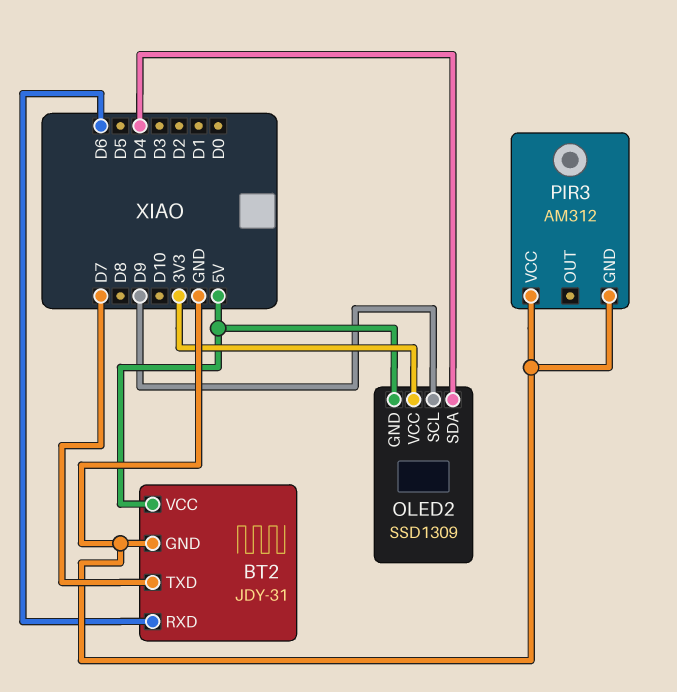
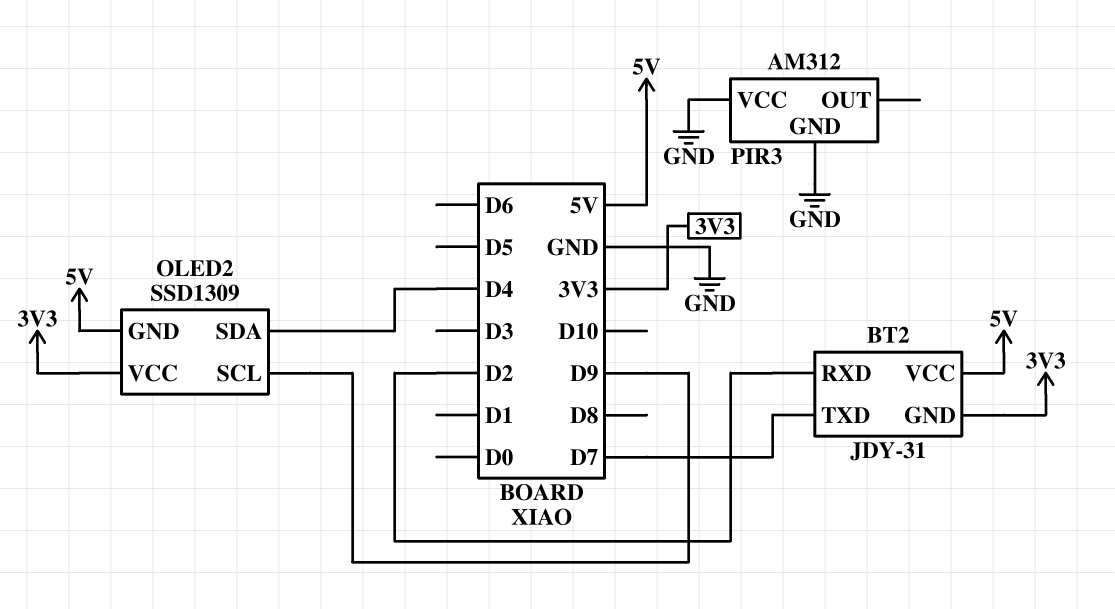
BT2 pin GND: GND -> 3V3
BT2 pin RXD: D6 -> D2

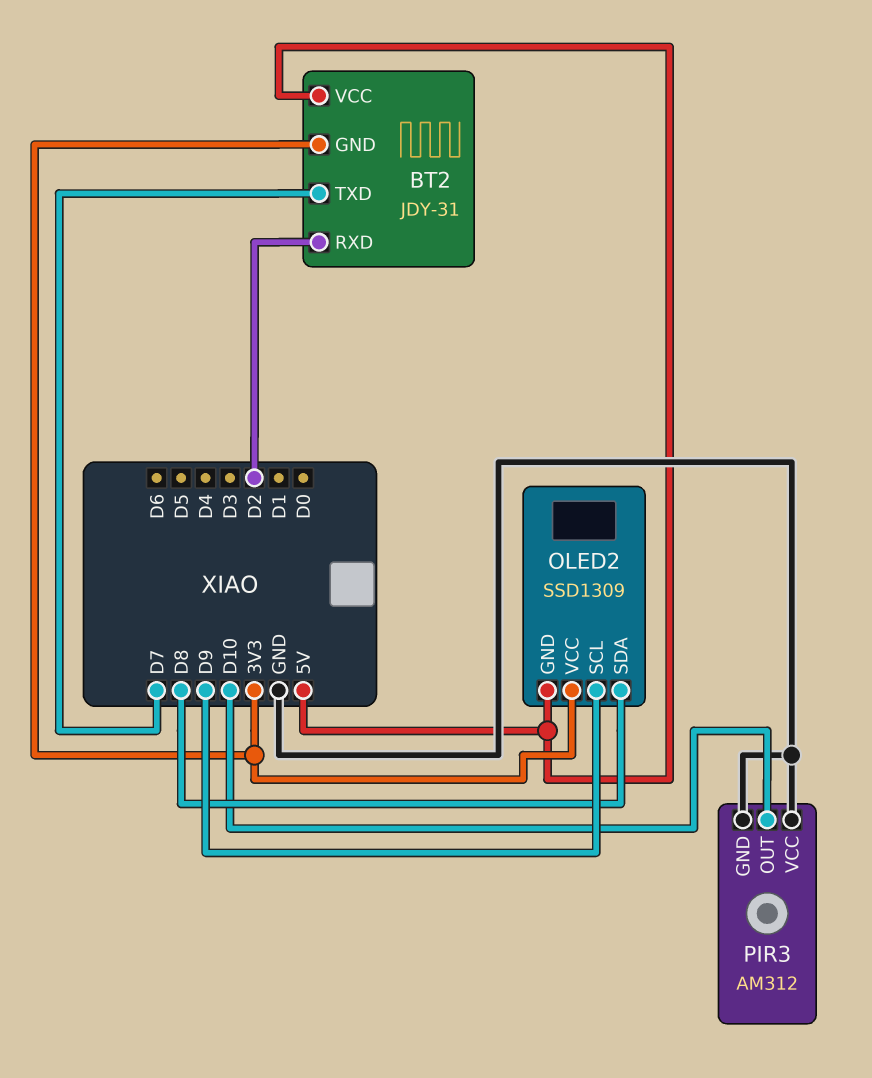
OLED2 pin SDA: D4 -> D8
PIR3 pin OUT: none -> D10

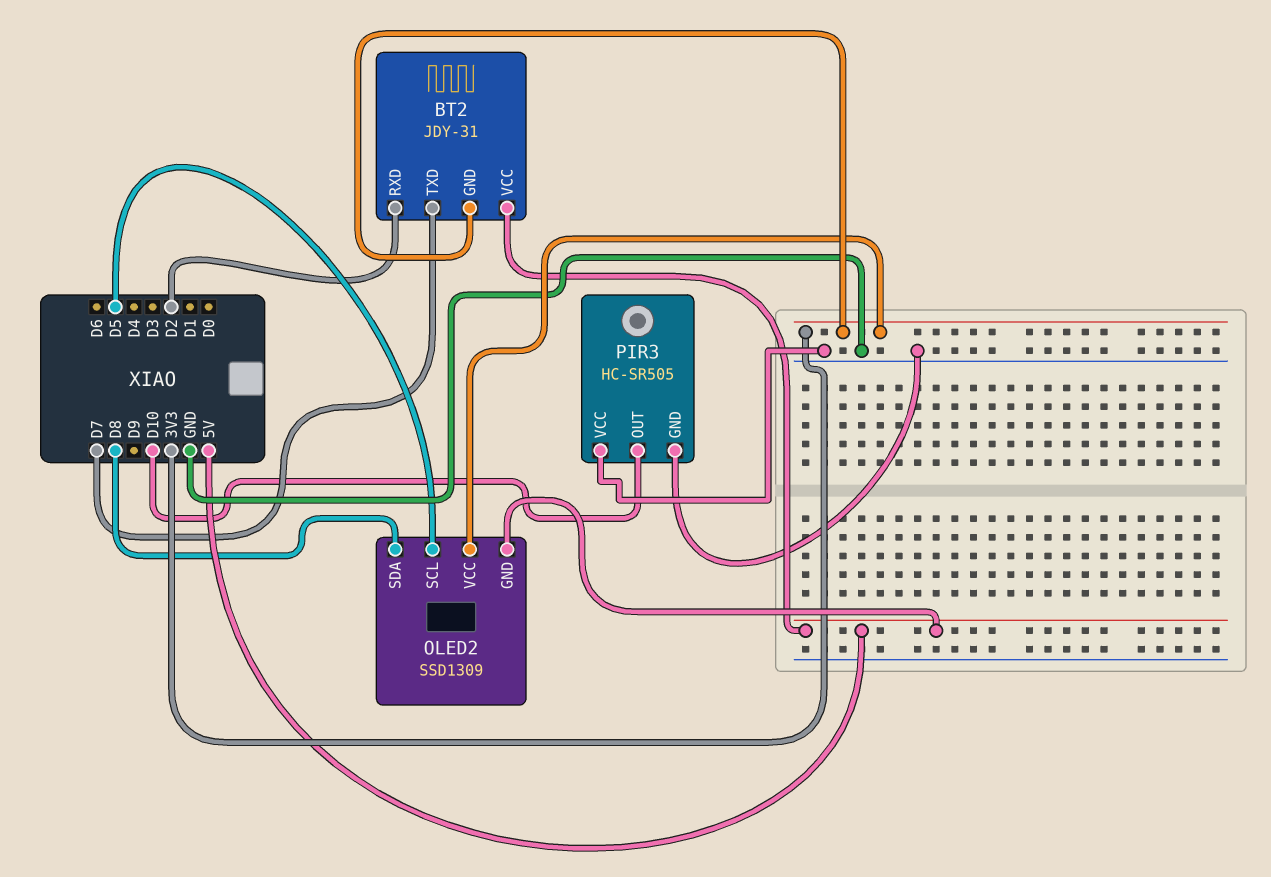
OLED2 pin SCL: D9 -> D5
PIR3: AM312 -> HC-SR505

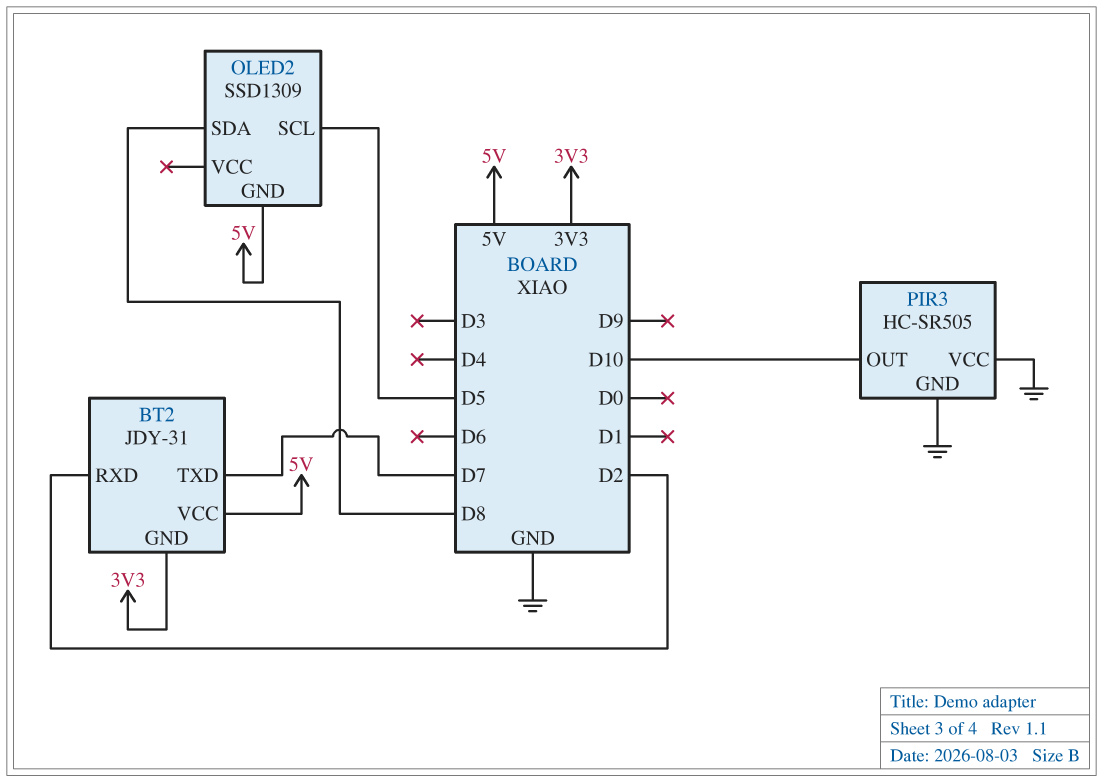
OLED2 pin VCC: 3V3 -> none

